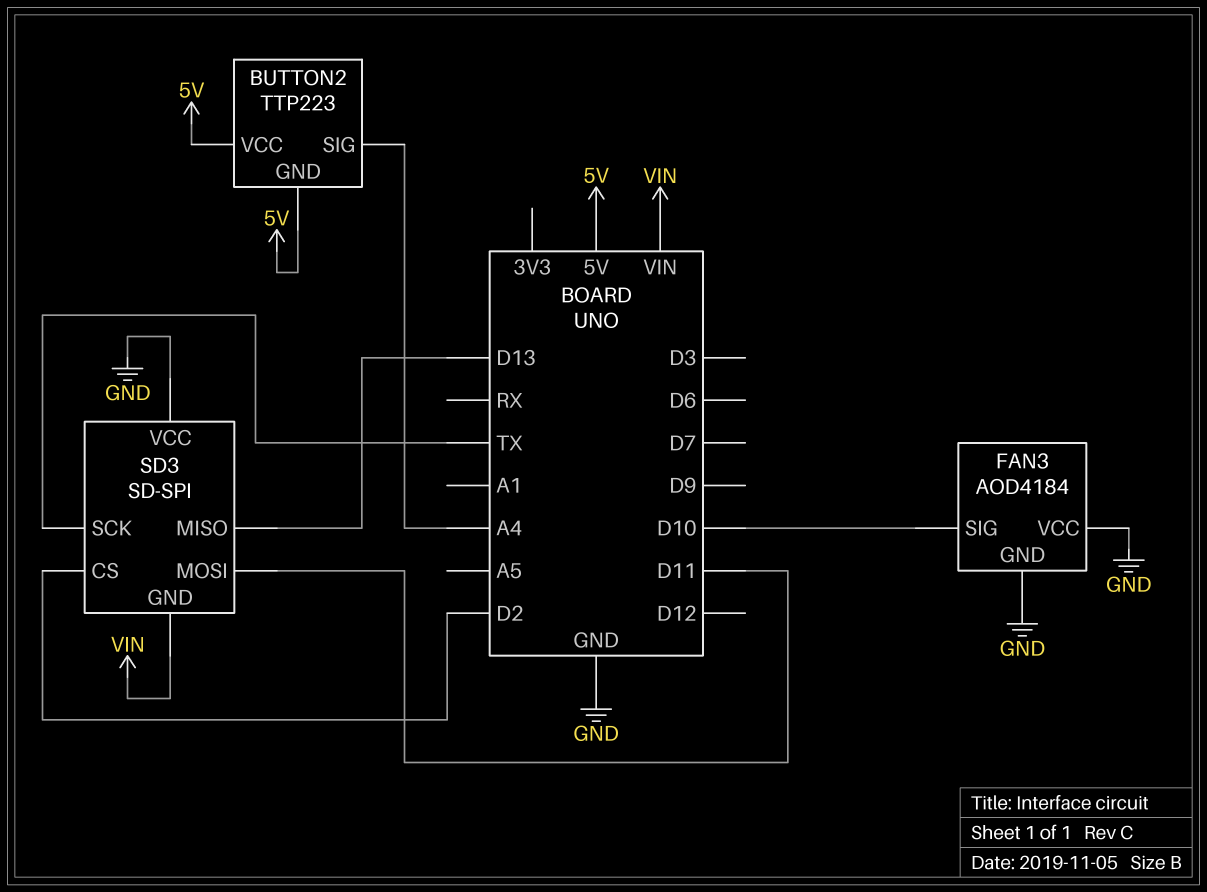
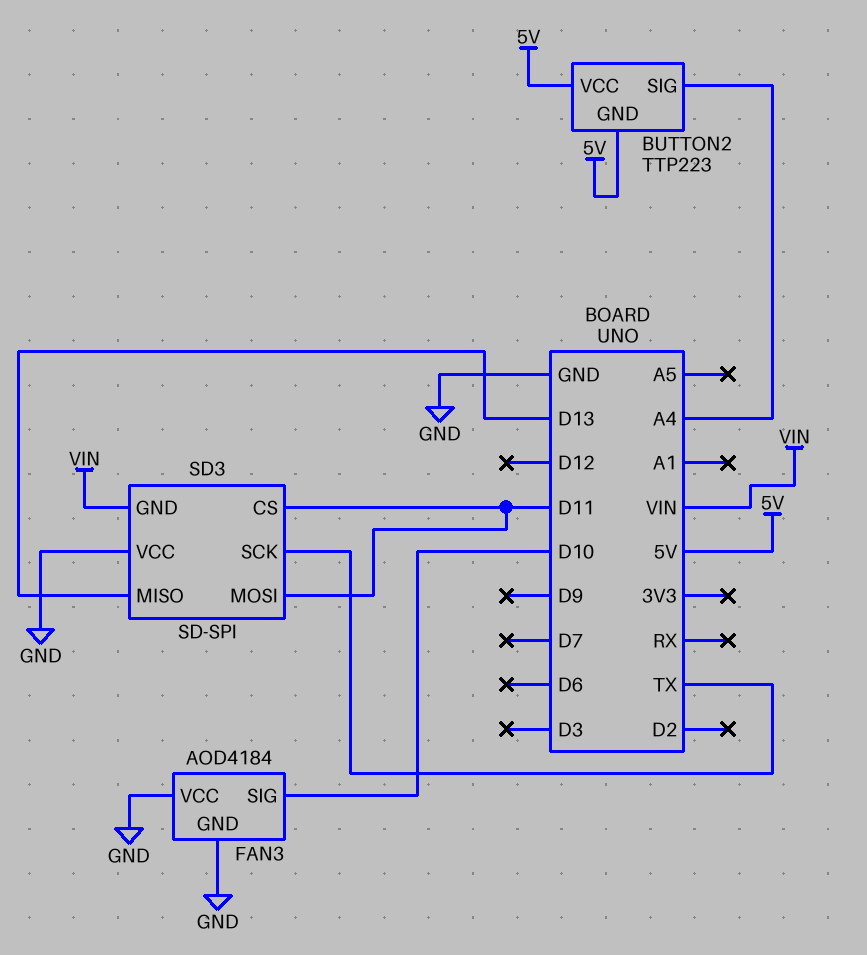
SD3 pin CS: D2 -> D11

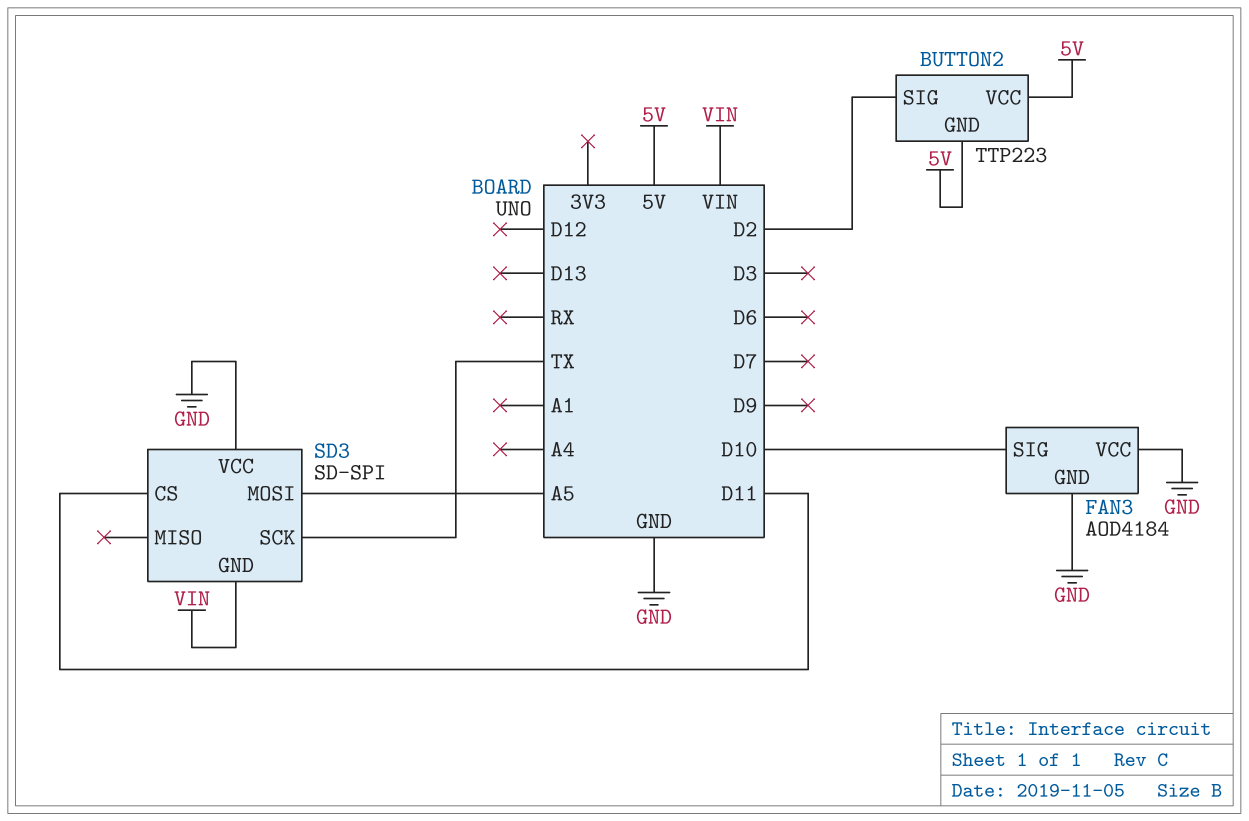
BUTTON2 pin SIG: A4 -> D2
SD3 pin MISO: D13 -> none
SD3 pin MOSI: D11 -> A5

